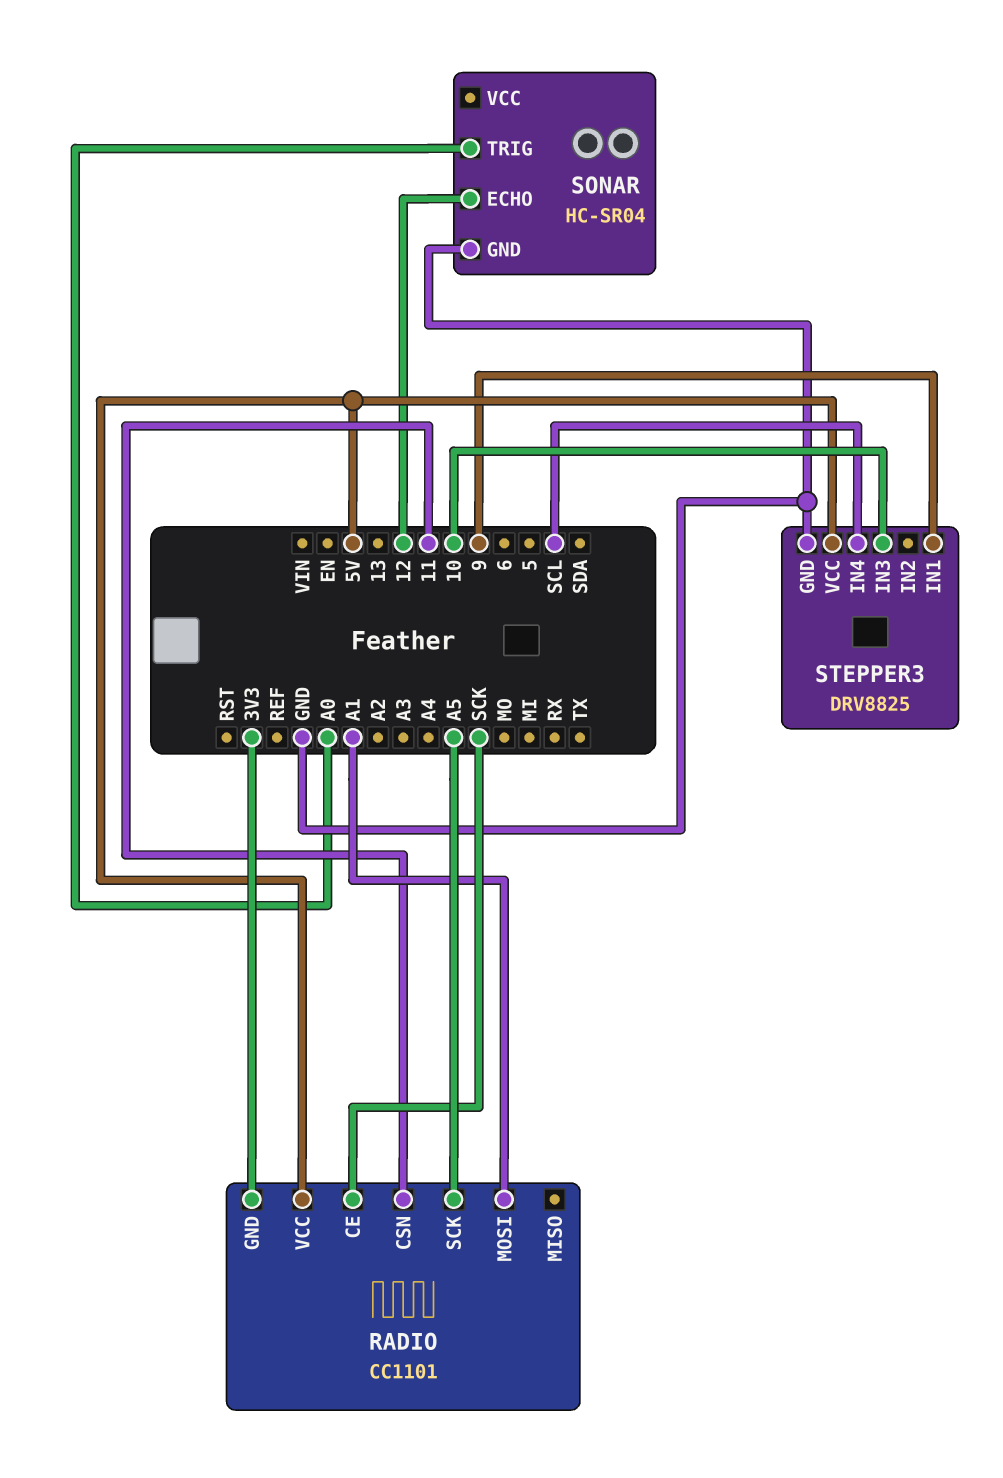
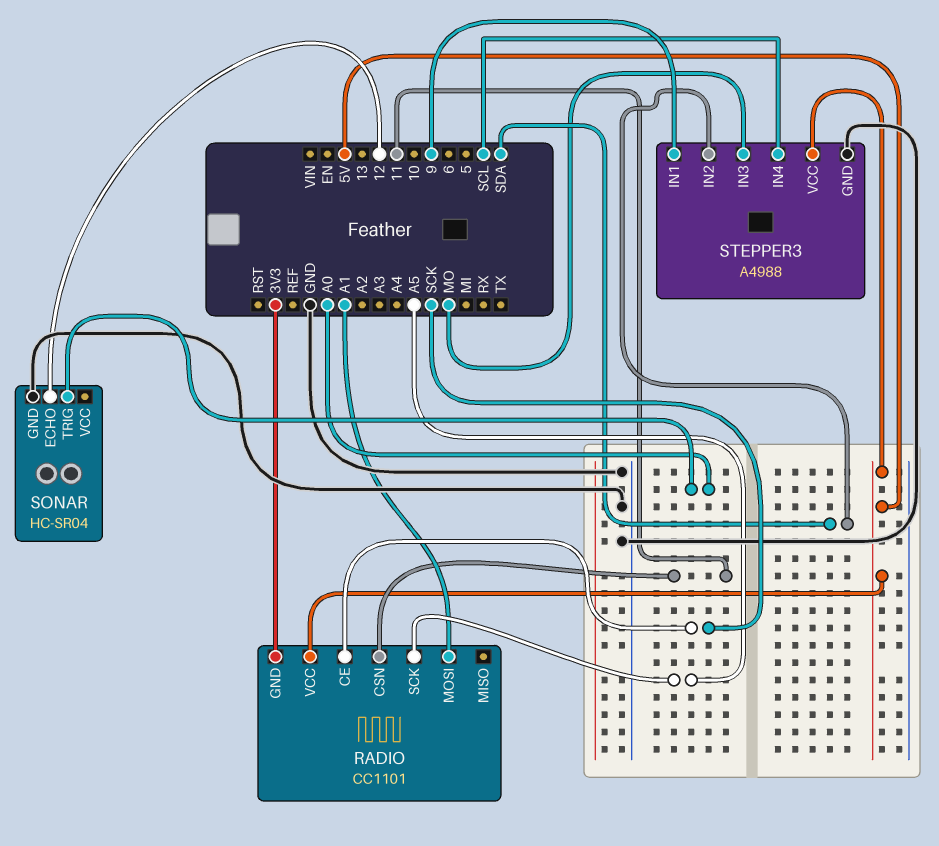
STEPPER3: DRV8825 -> A4988
STEPPER3 pin IN2: none -> SDA
STEPPER3 pin IN3: 10 -> MO

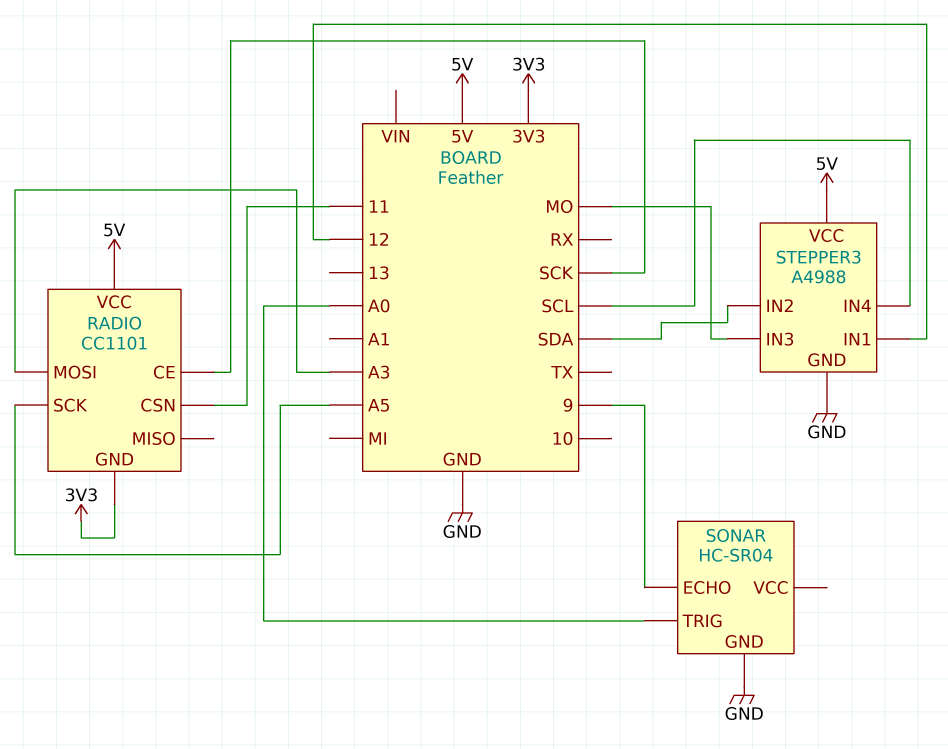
RADIO pin MOSI: A1 -> A3
SONAR pin ECHO: 12 -> 9
STEPPER3 pin IN1: 9 -> 12

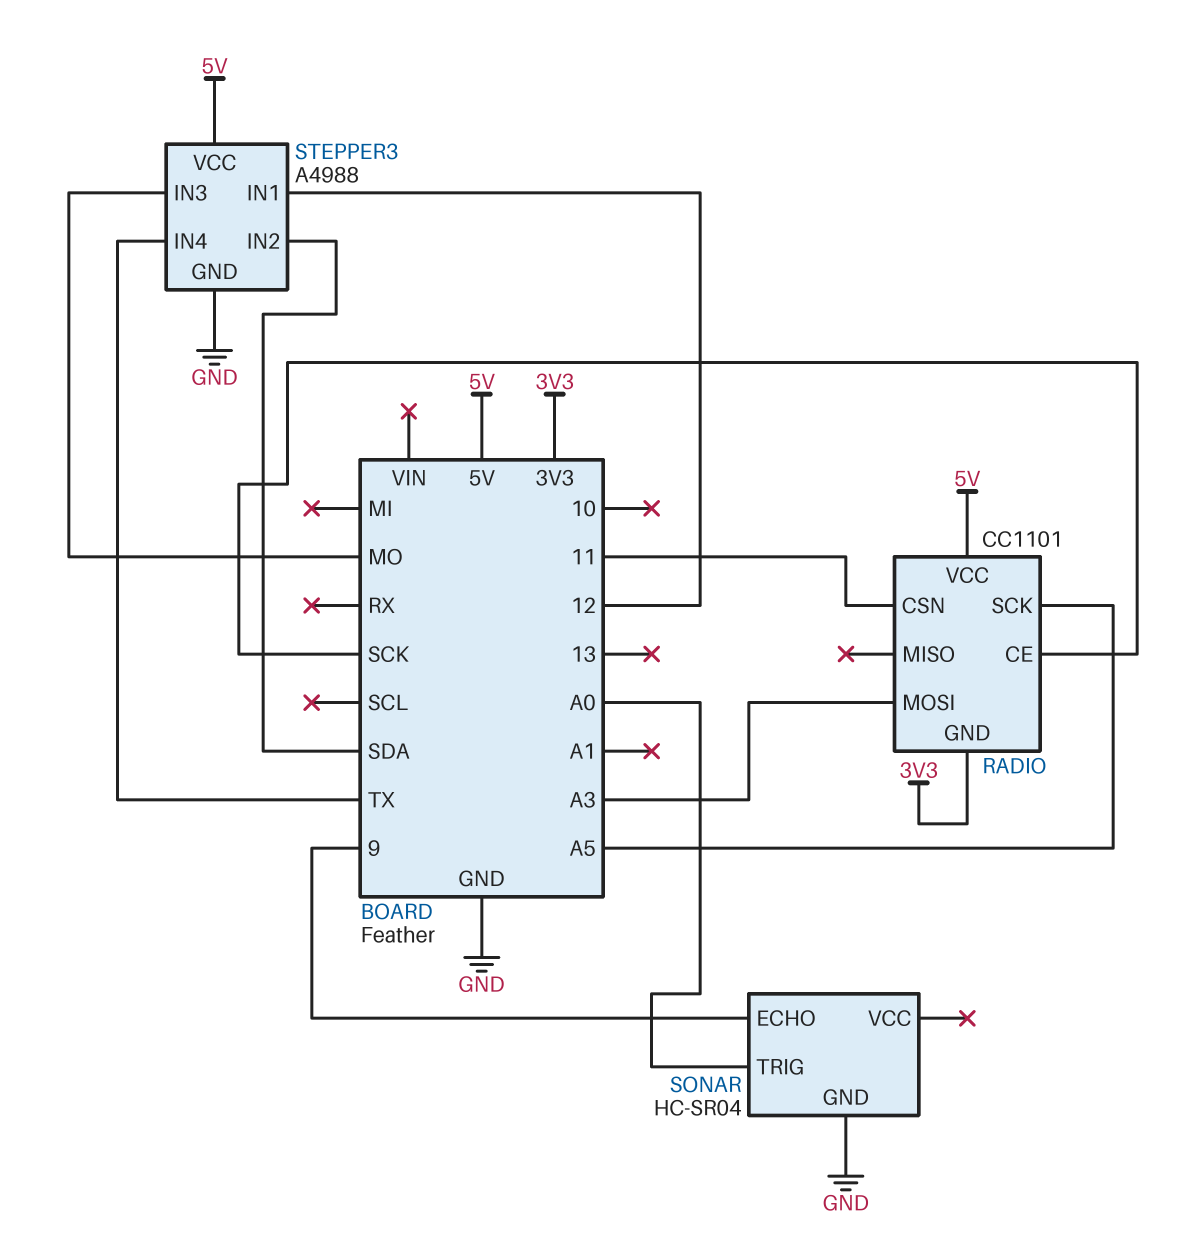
STEPPER3 pin IN4: SCL -> TX

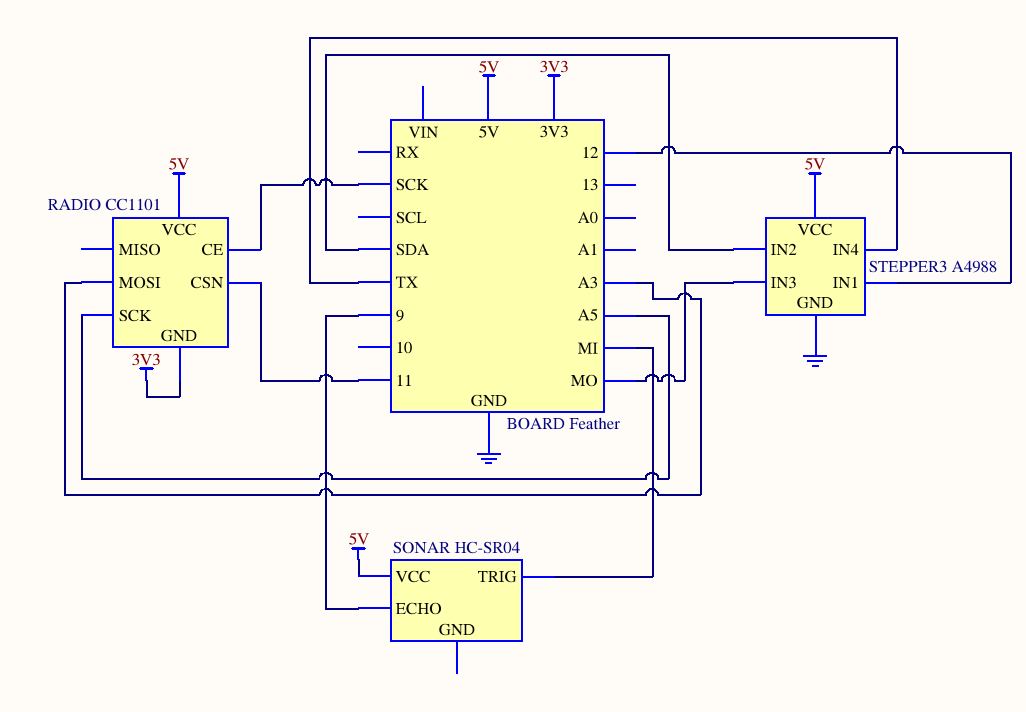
SONAR pin GND: GND -> none
SONAR pin TRIG: A0 -> MI
SONAR pin VCC: none -> 5V

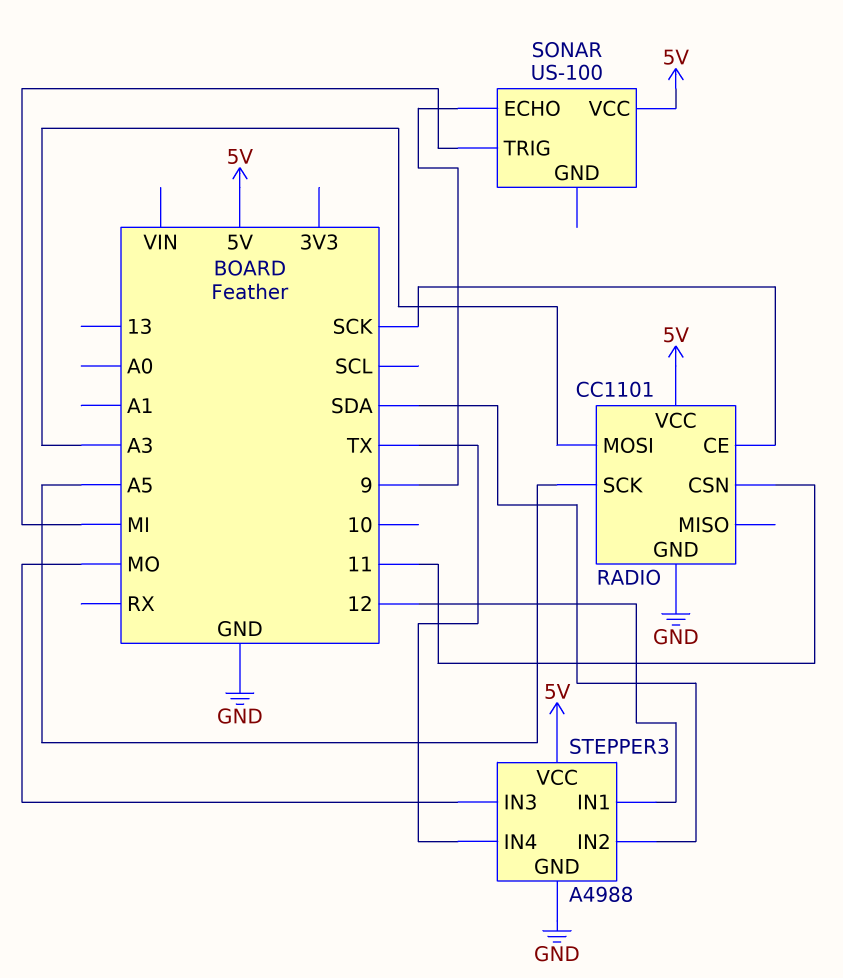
RADIO pin GND: 3V3 -> GND
SONAR: HC-SR04 -> US-100

